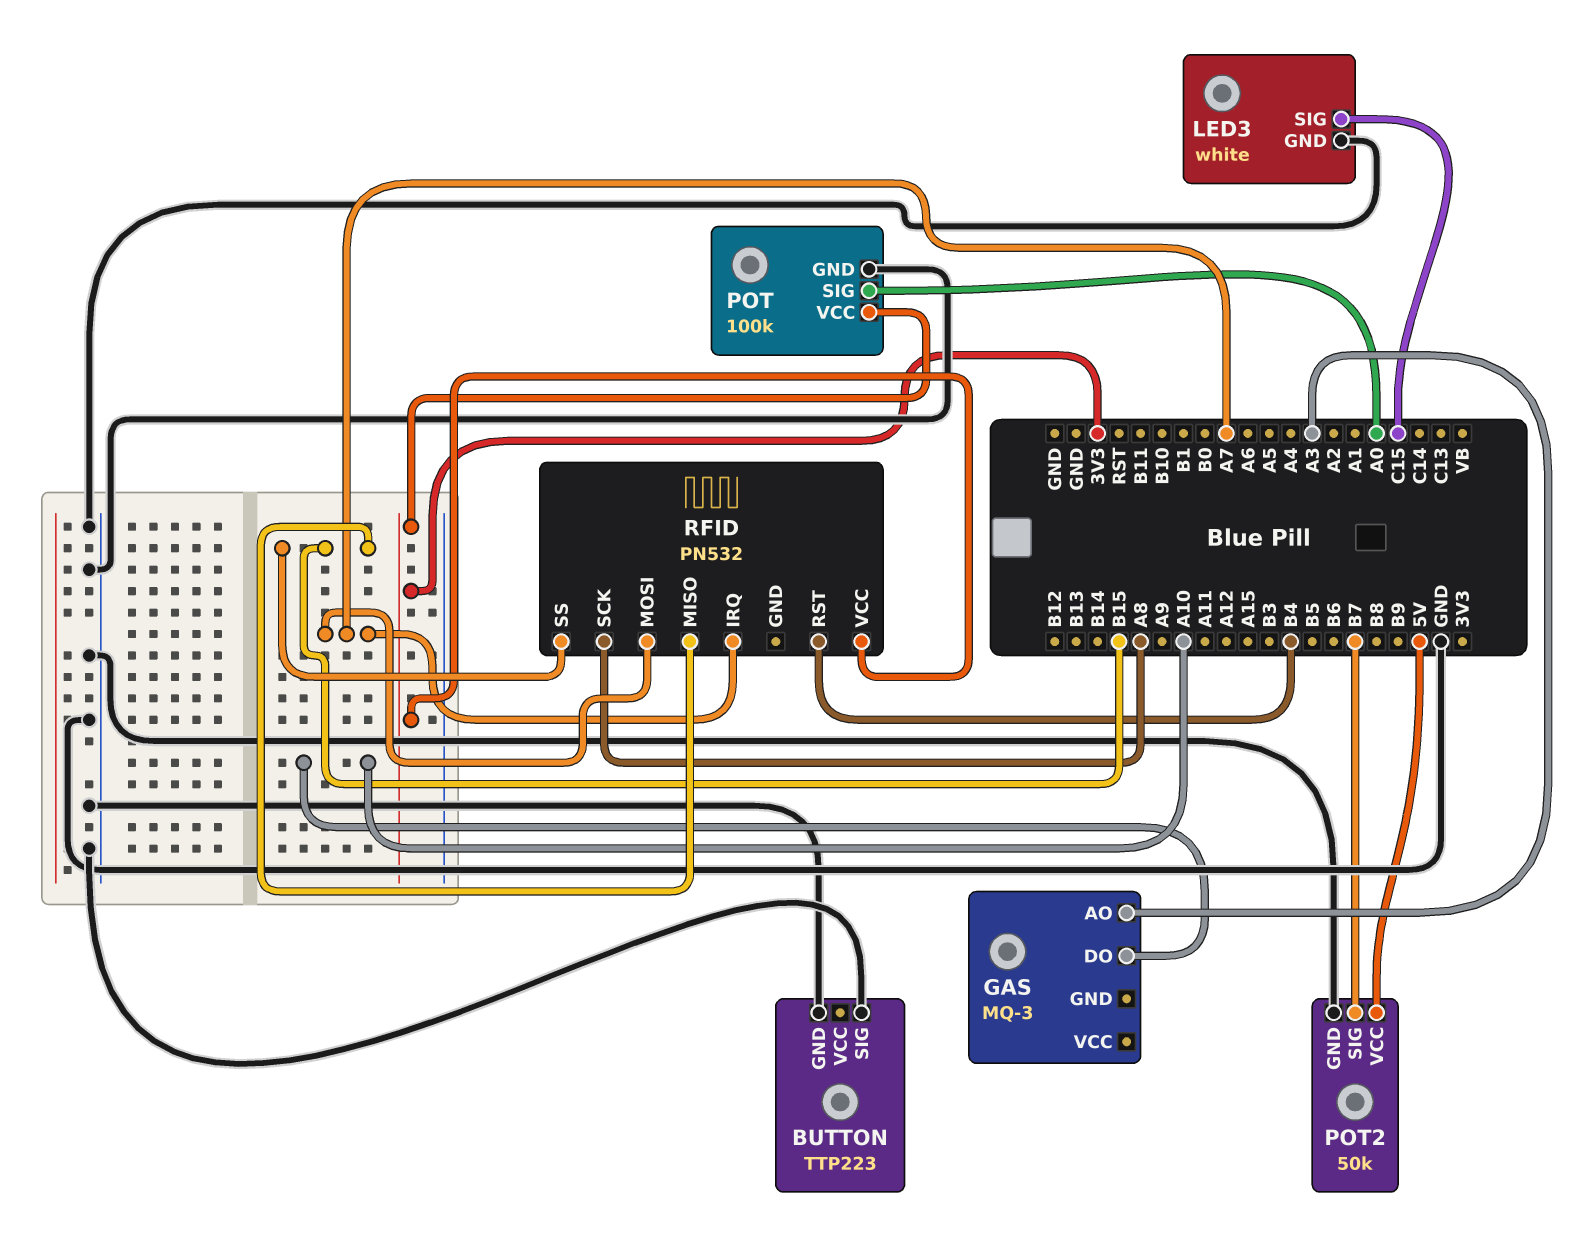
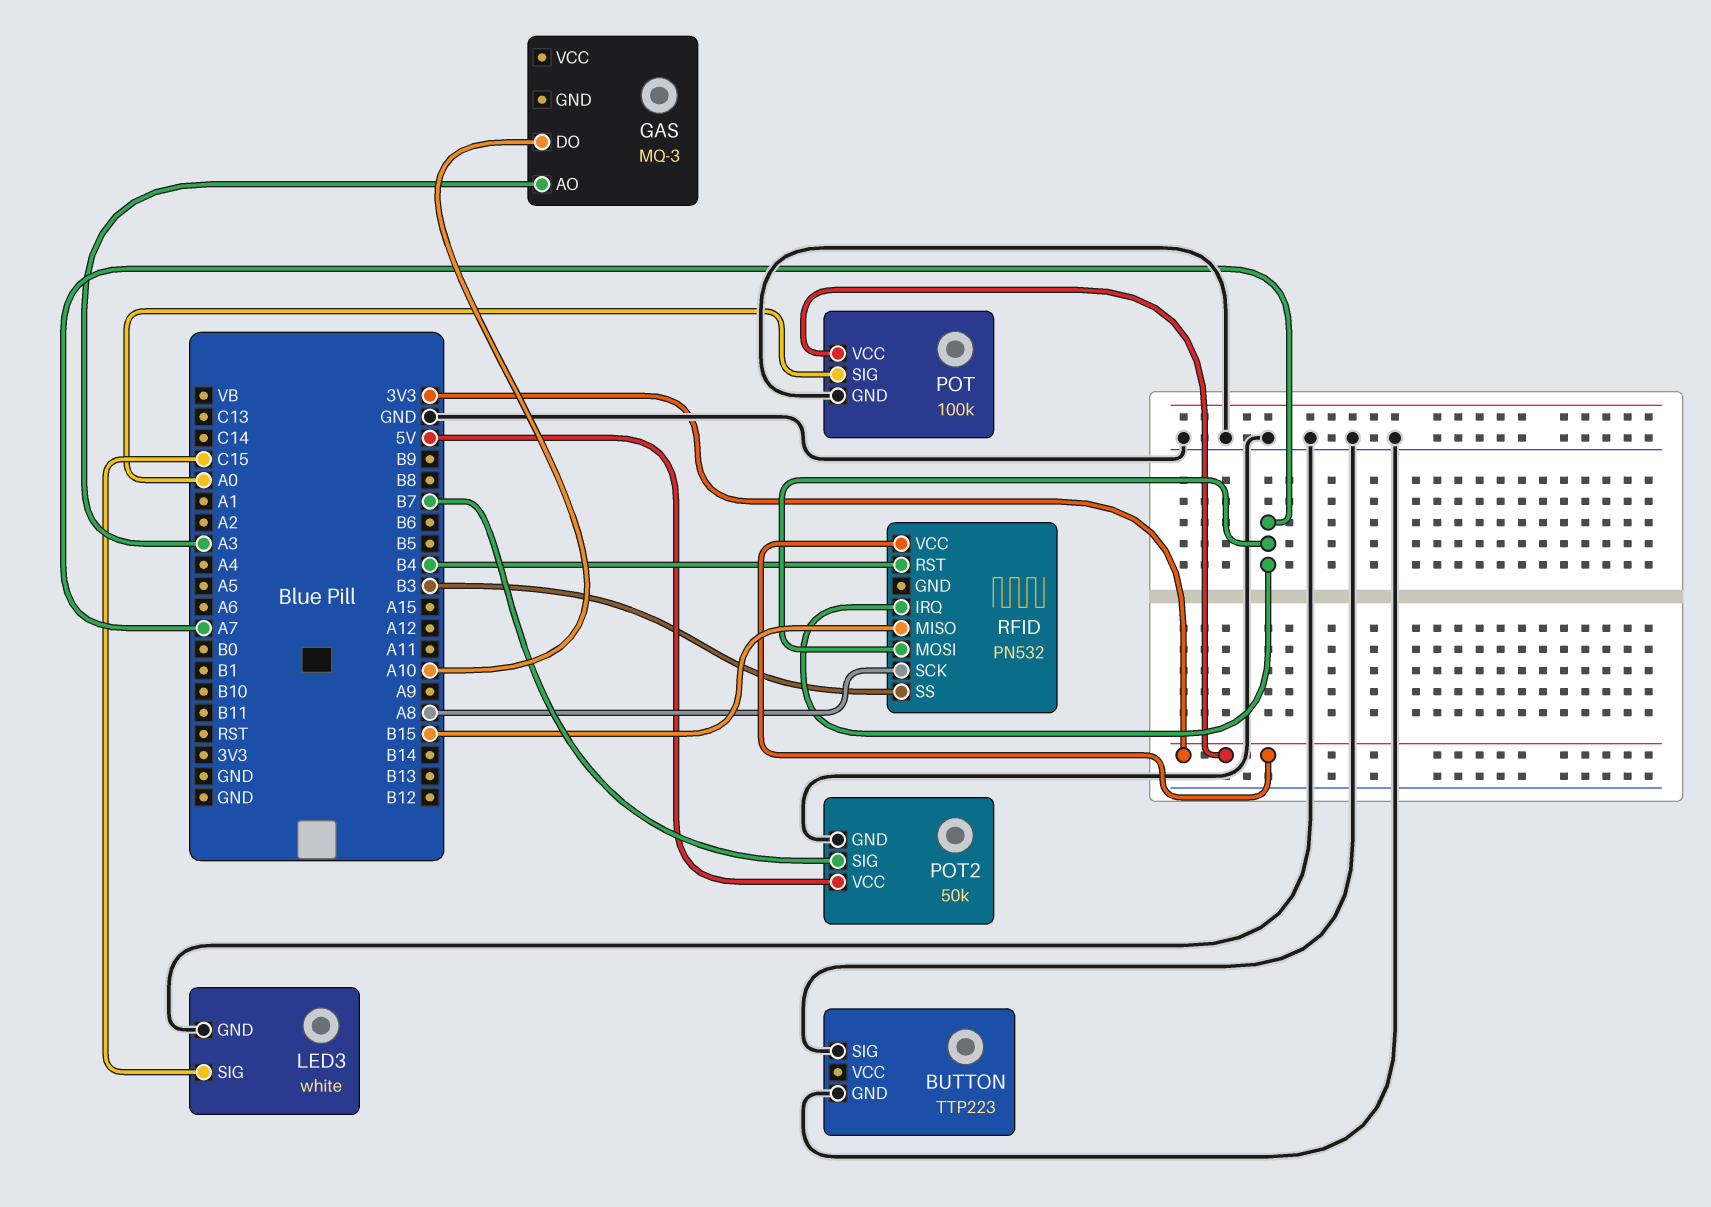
RFID pin SS: B15 -> B3

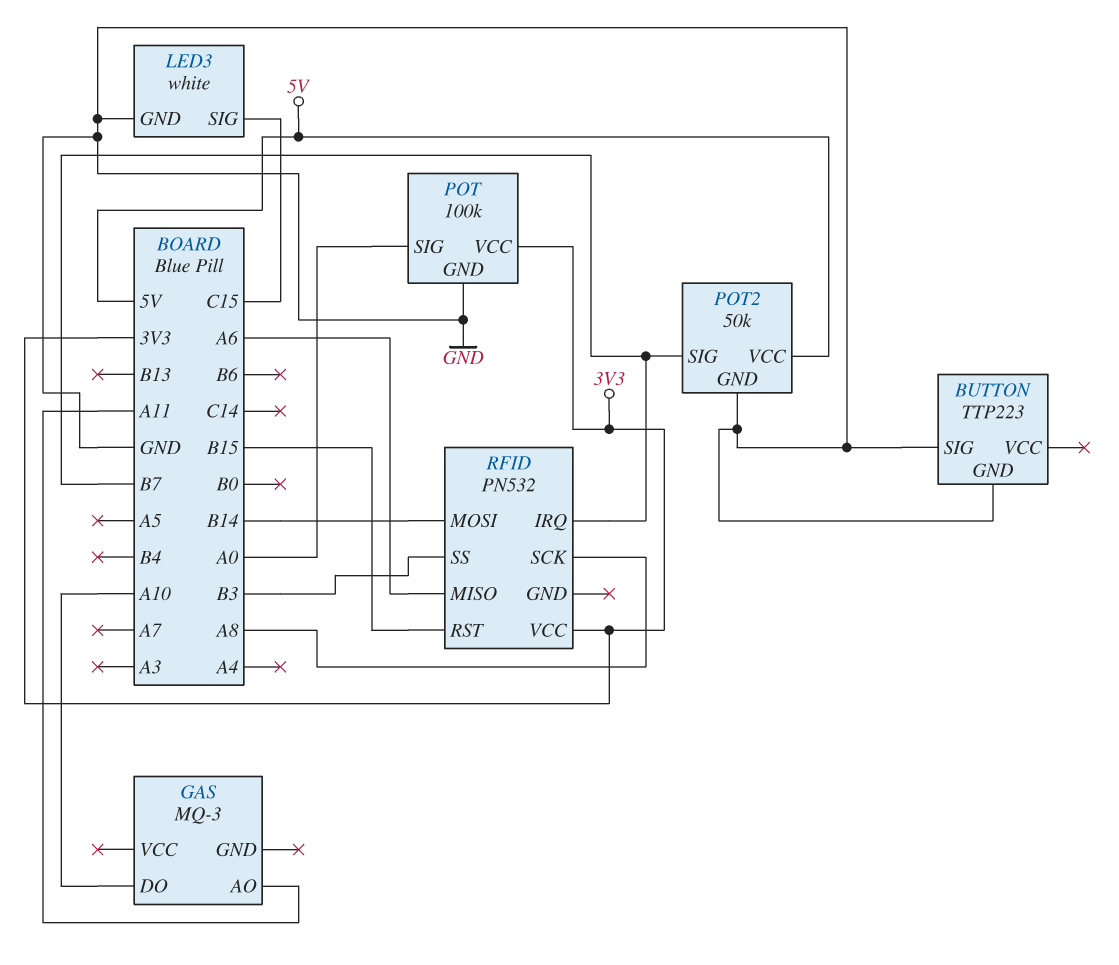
GAS pin AO: A3 -> A11
RFID pin IRQ: A7 -> B7
RFID pin MISO: B15 -> A6
RFID pin MOSI: A7 -> B14
RFID pin RST: B4 -> B15

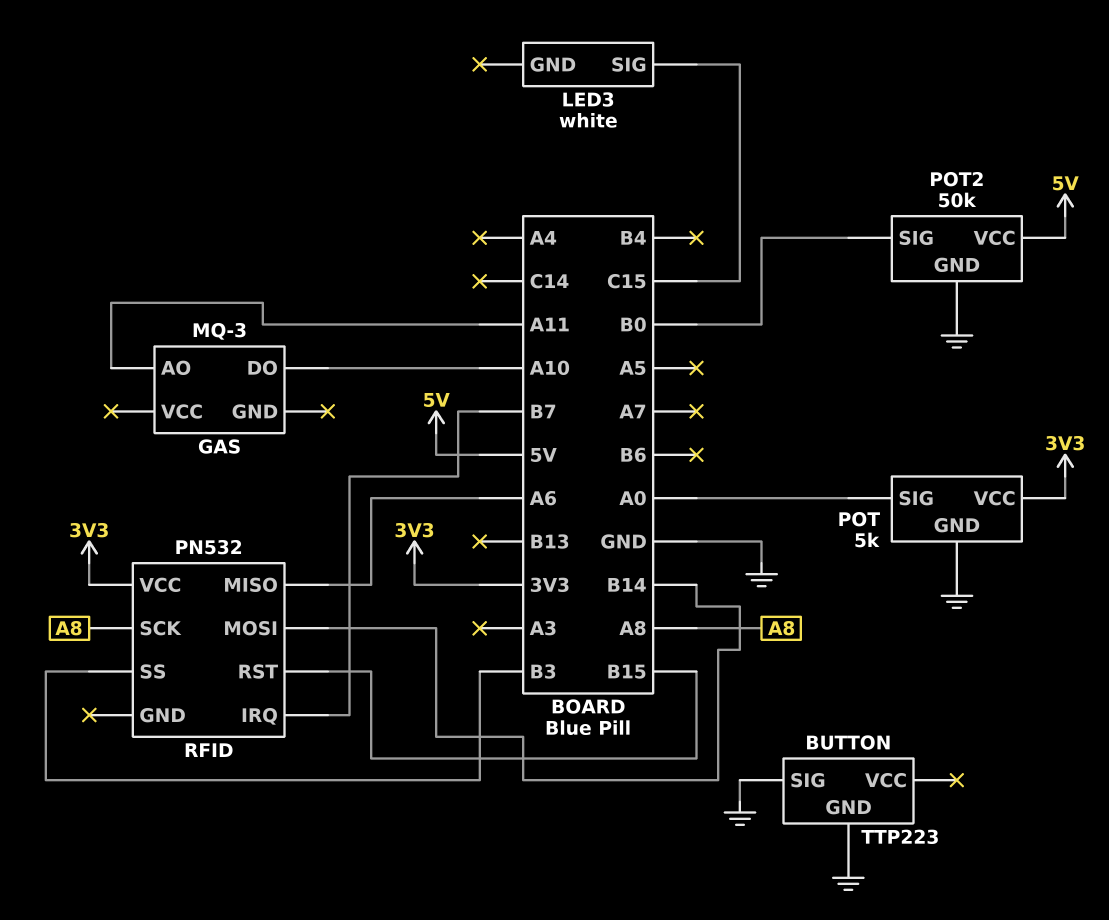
LED3 pin GND: GND -> none
POT: 100k -> 5k
POT2 pin SIG: B7 -> B0

